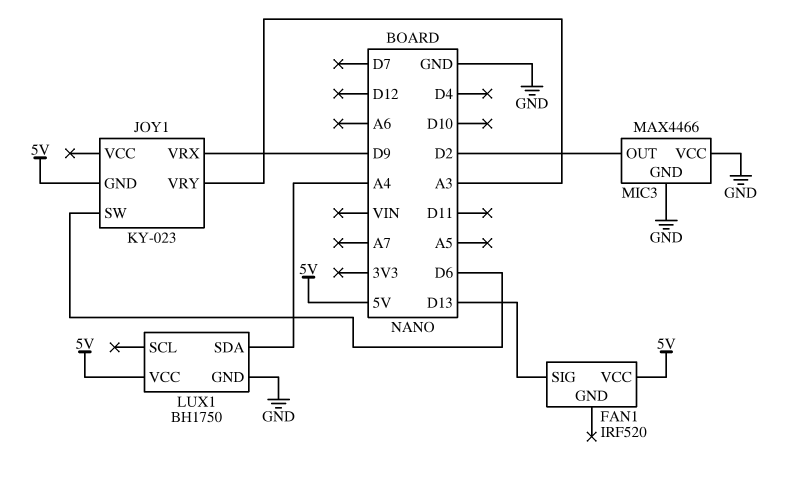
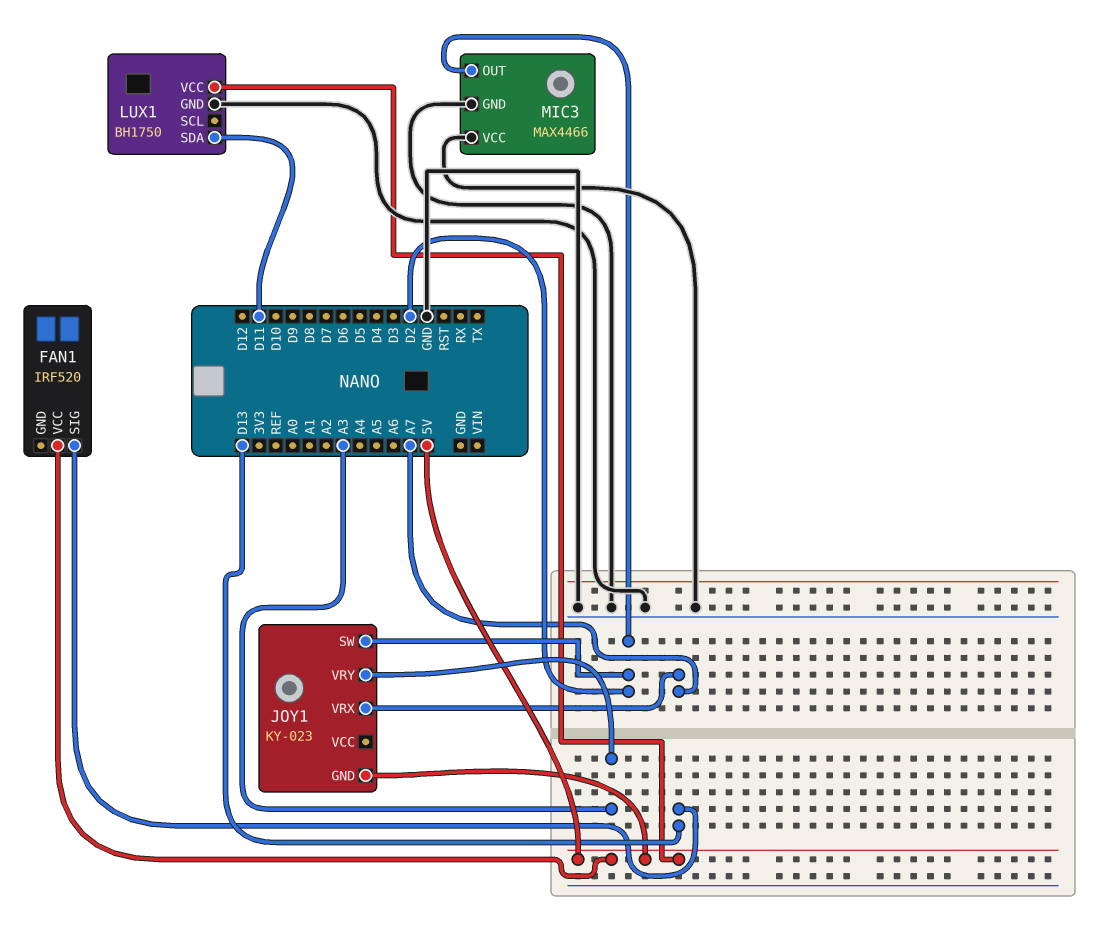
JOY1 pin SW: D6 -> D2
JOY1 pin VRX: D9 -> A7
LUX1 pin SDA: A4 -> D11

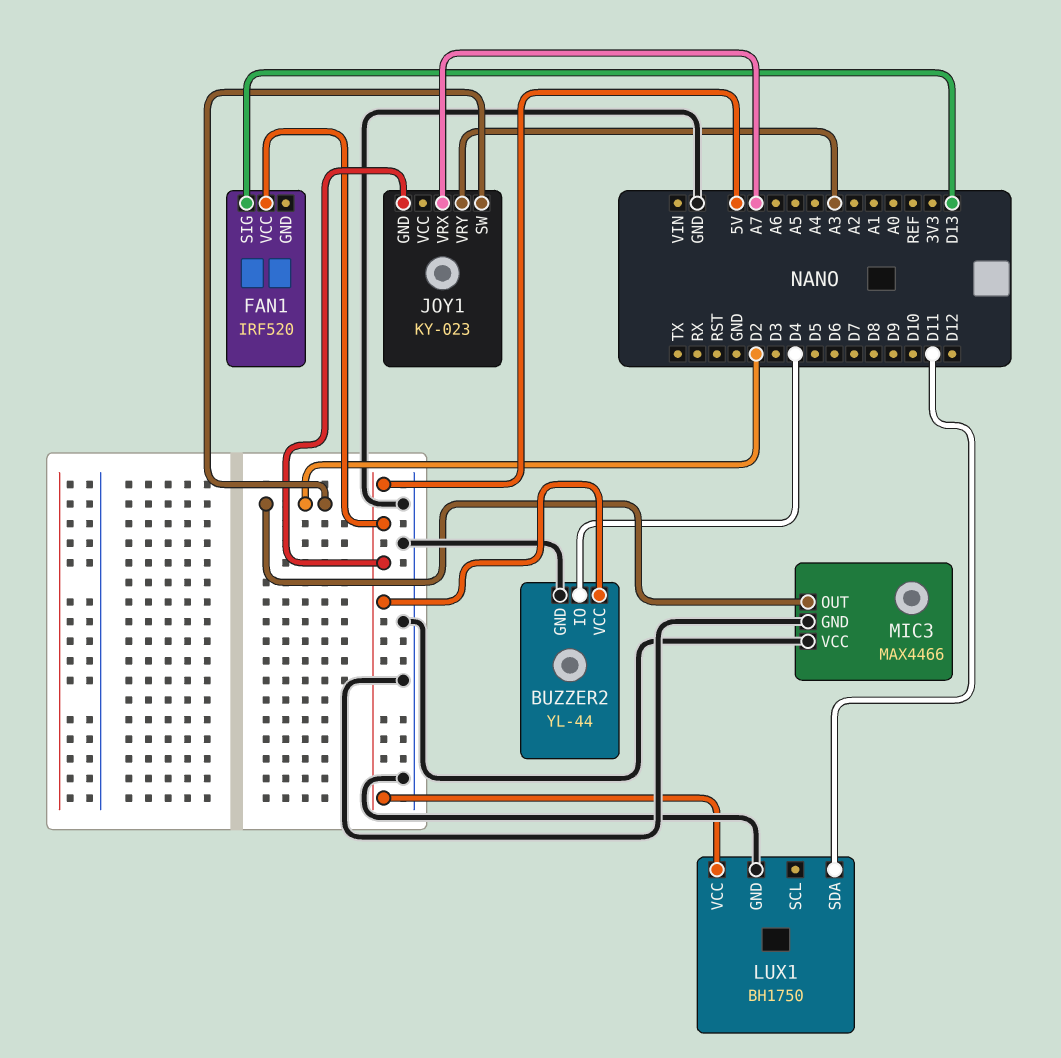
BUZZER2: none -> YL-44
BUZZER2 pin GND: none -> GND
BUZZER2 pin IO: none -> D4
BUZZER2 pin VCC: none -> 5V

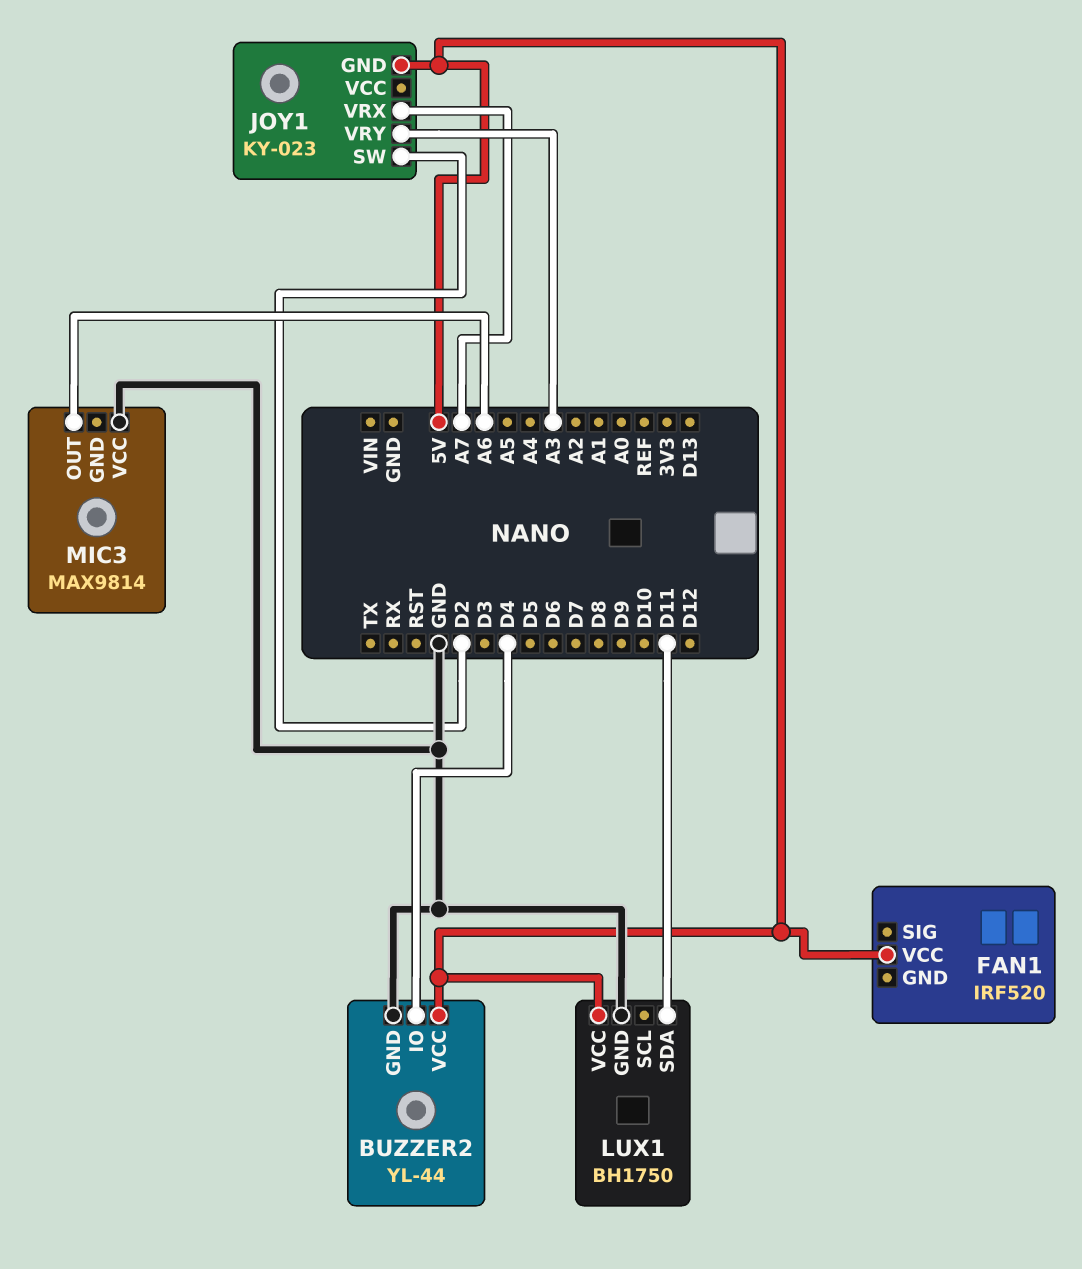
FAN1 pin SIG: D13 -> none
MIC3: MAX4466 -> MAX9814
MIC3 pin GND: GND -> none
MIC3 pin OUT: D2 -> A6

